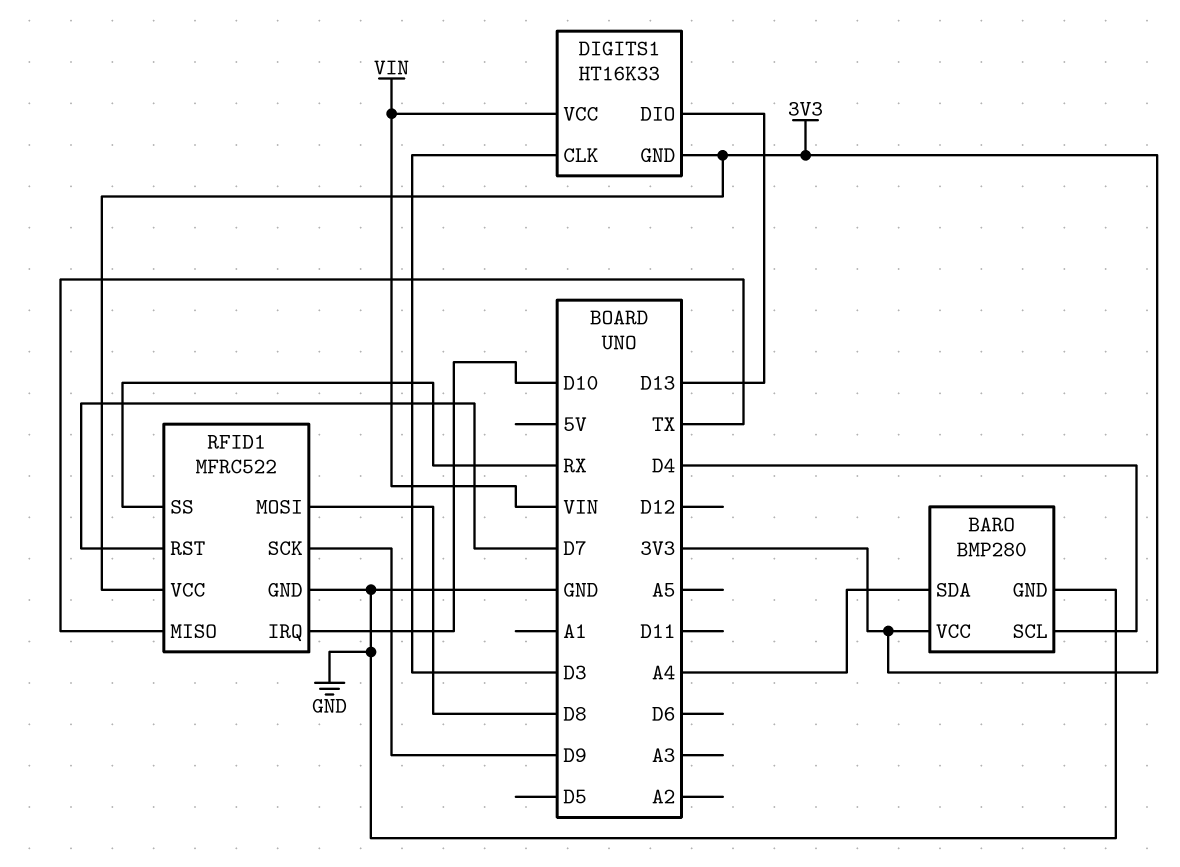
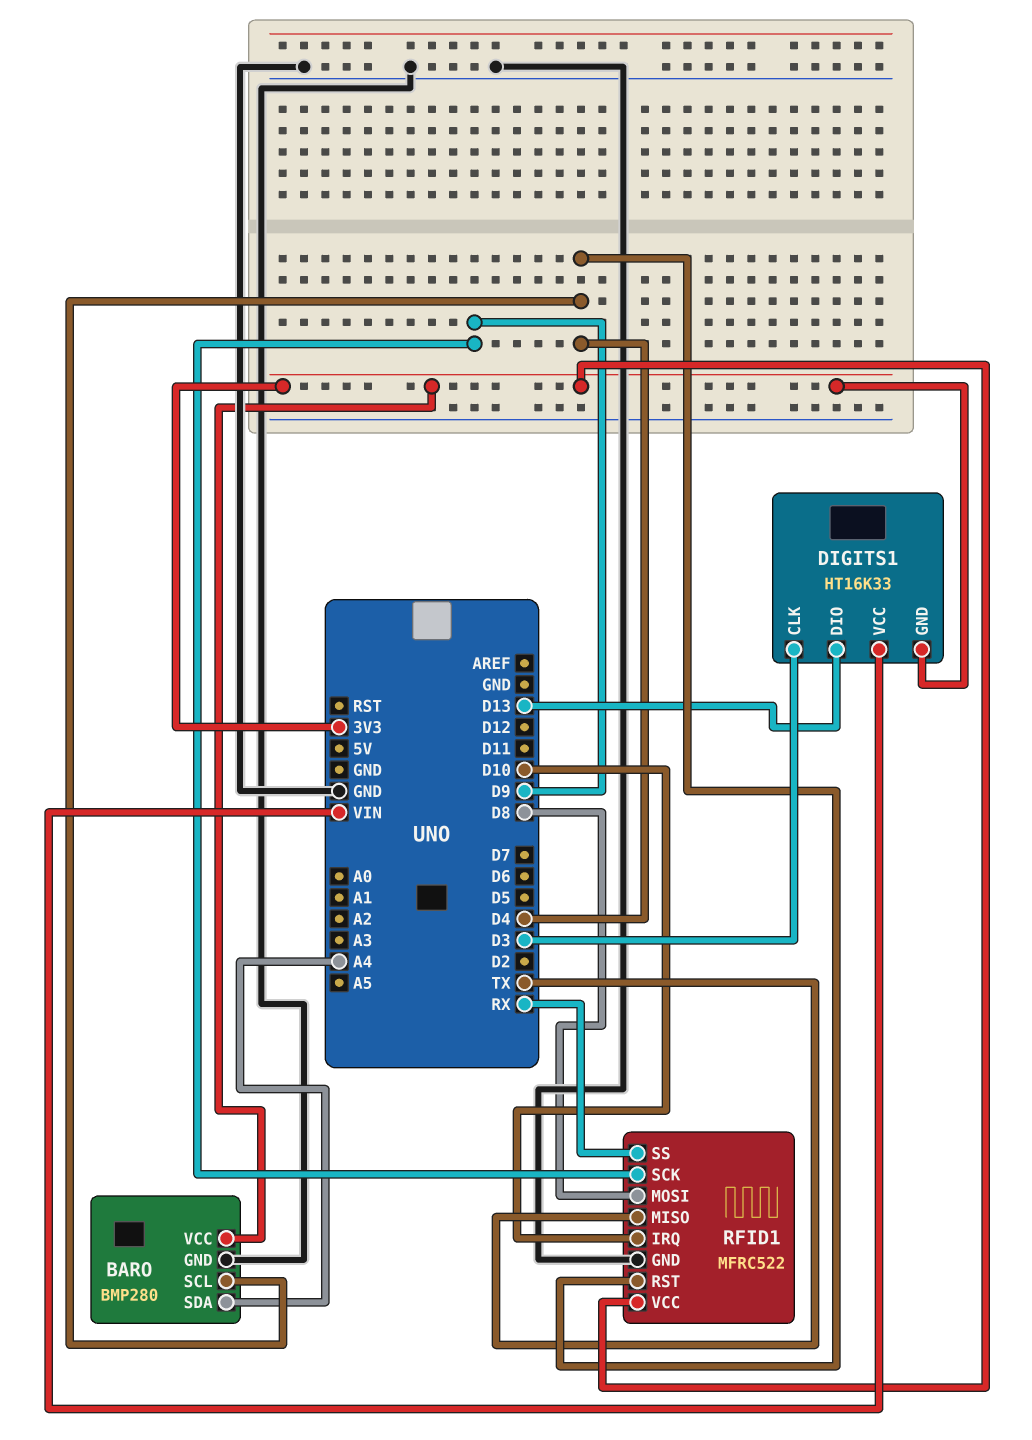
RFID1 pin RST: D7 -> D4

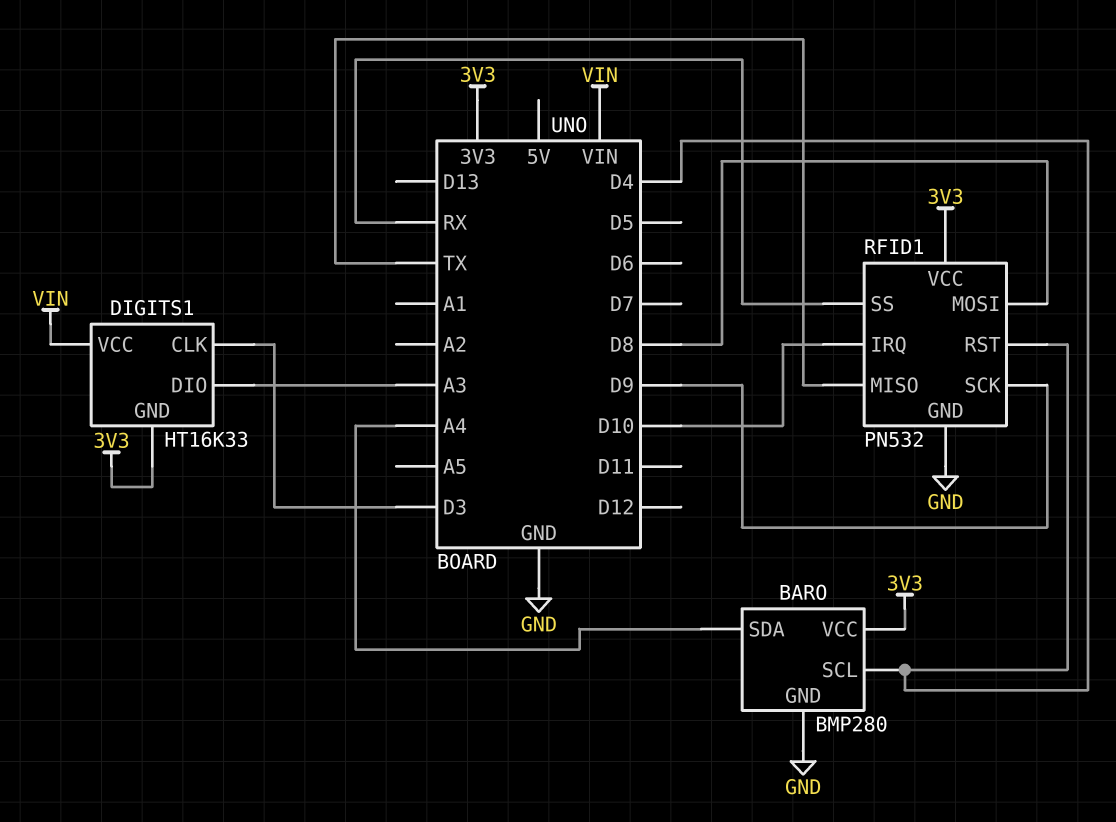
DIGITS1 pin DIO: D13 -> A3
RFID1: MFRC522 -> PN532

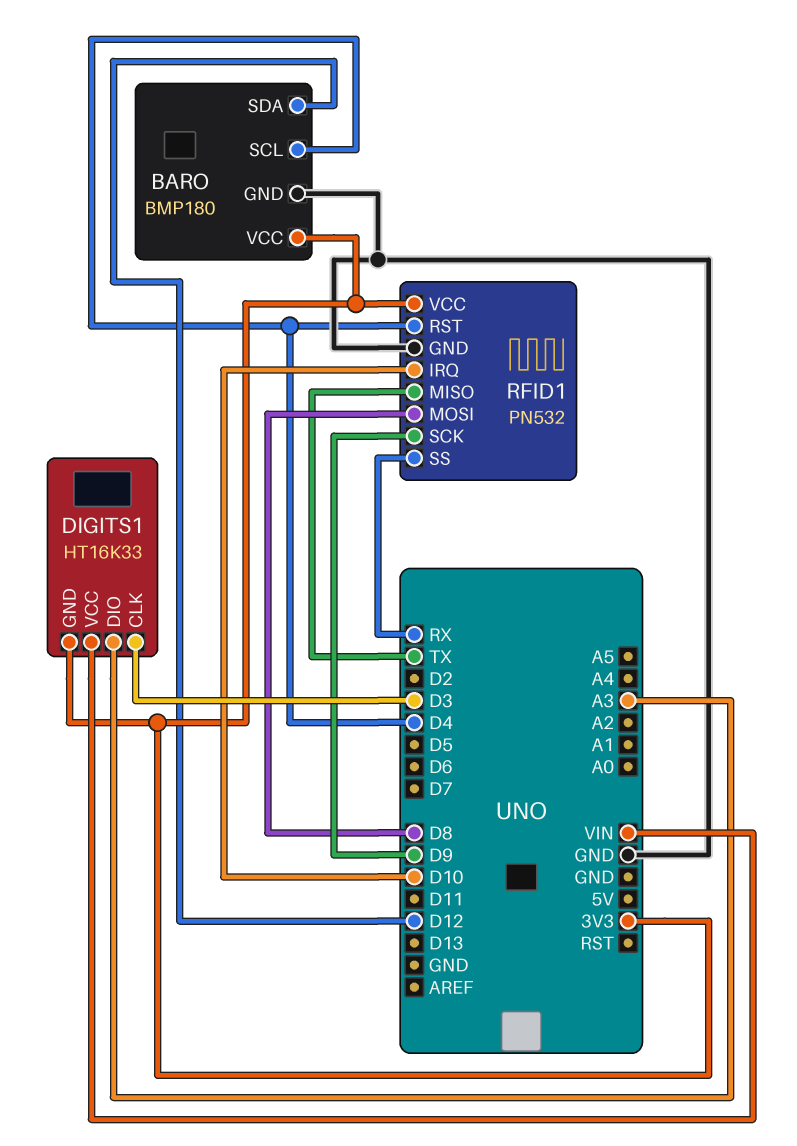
BARO: BMP280 -> BMP180
BARO pin SDA: A4 -> D12

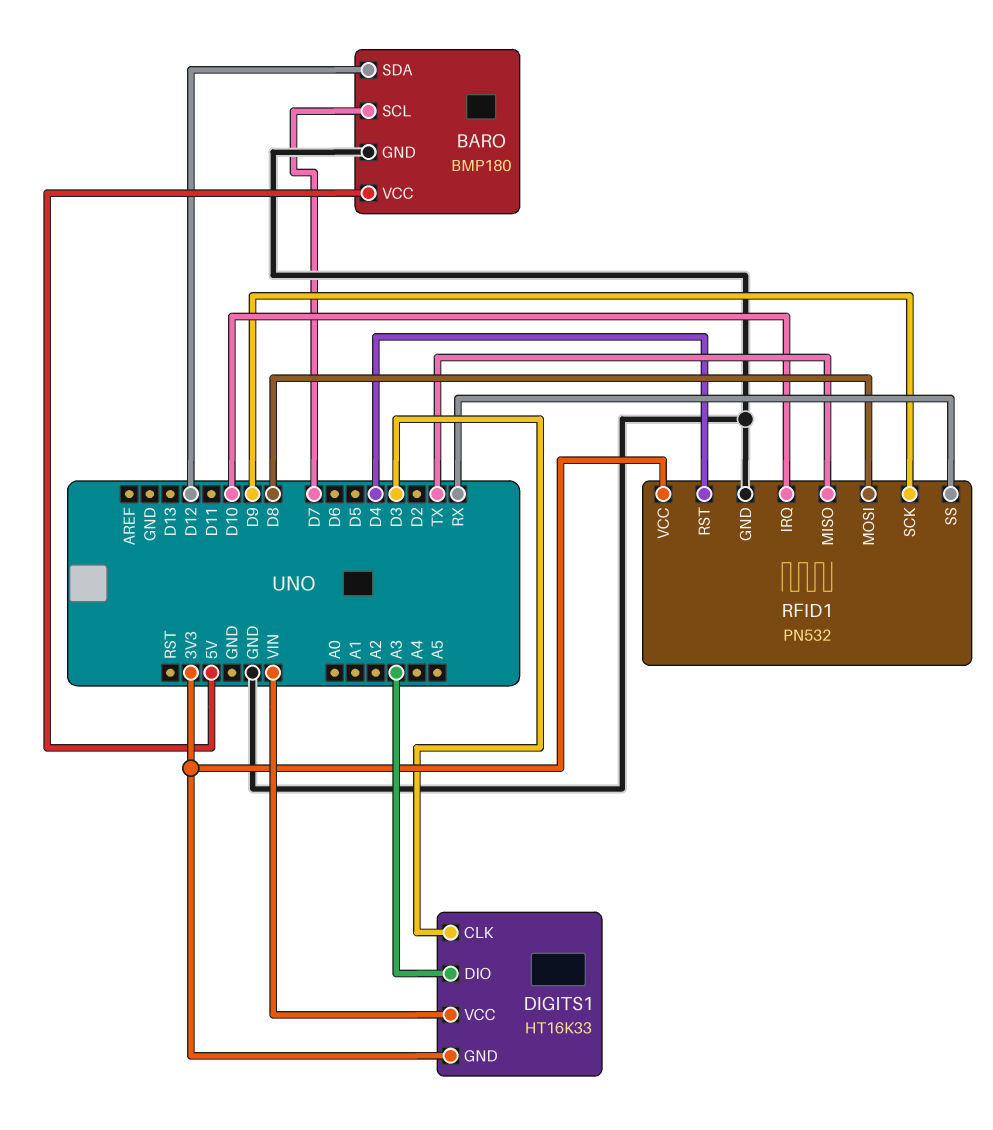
BARO pin SCL: D4 -> D7
BARO pin VCC: 3V3 -> 5V

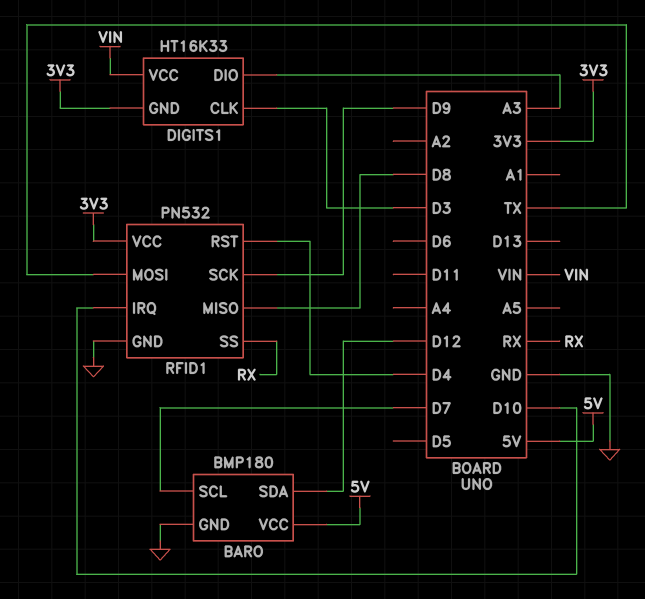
RFID1 pin MISO: TX -> D8
RFID1 pin MOSI: D8 -> TX

